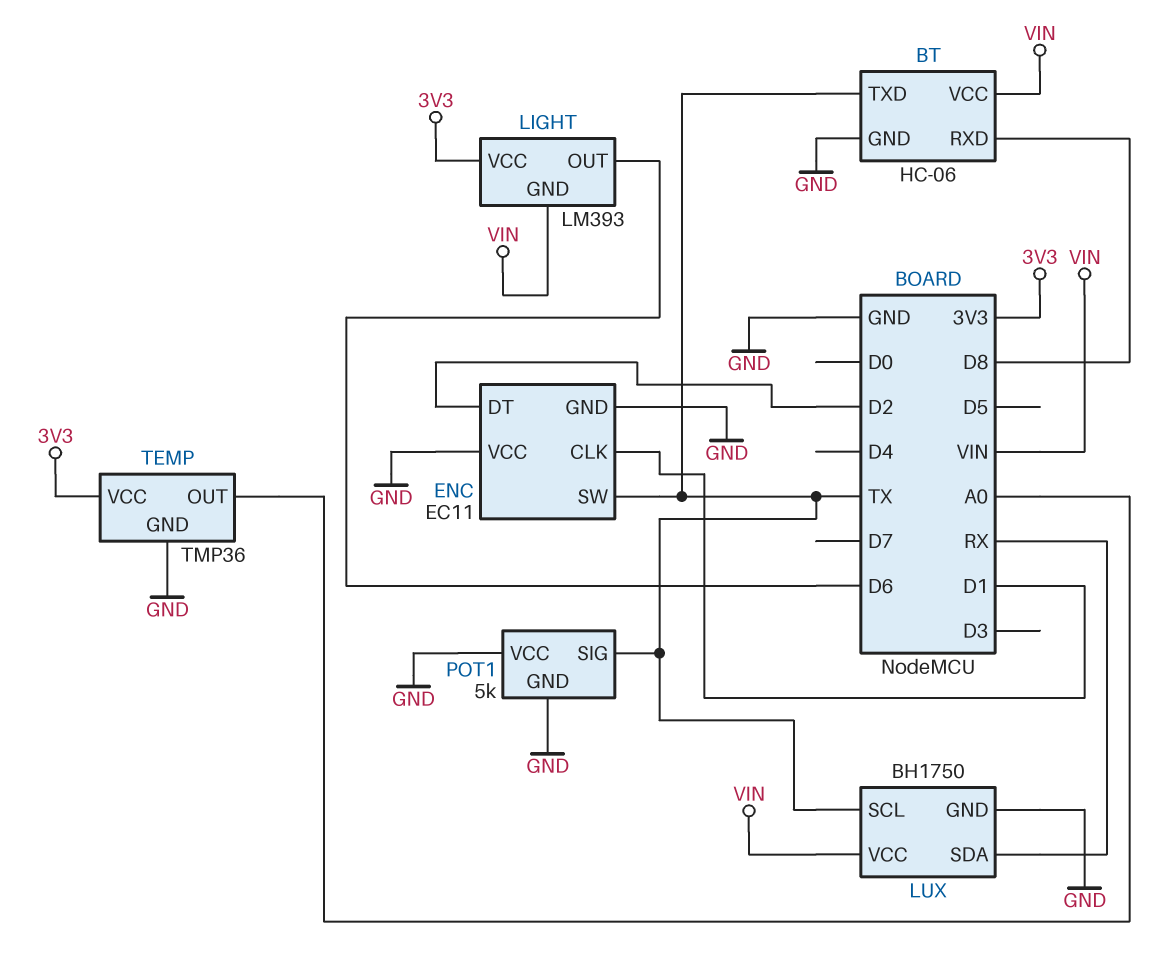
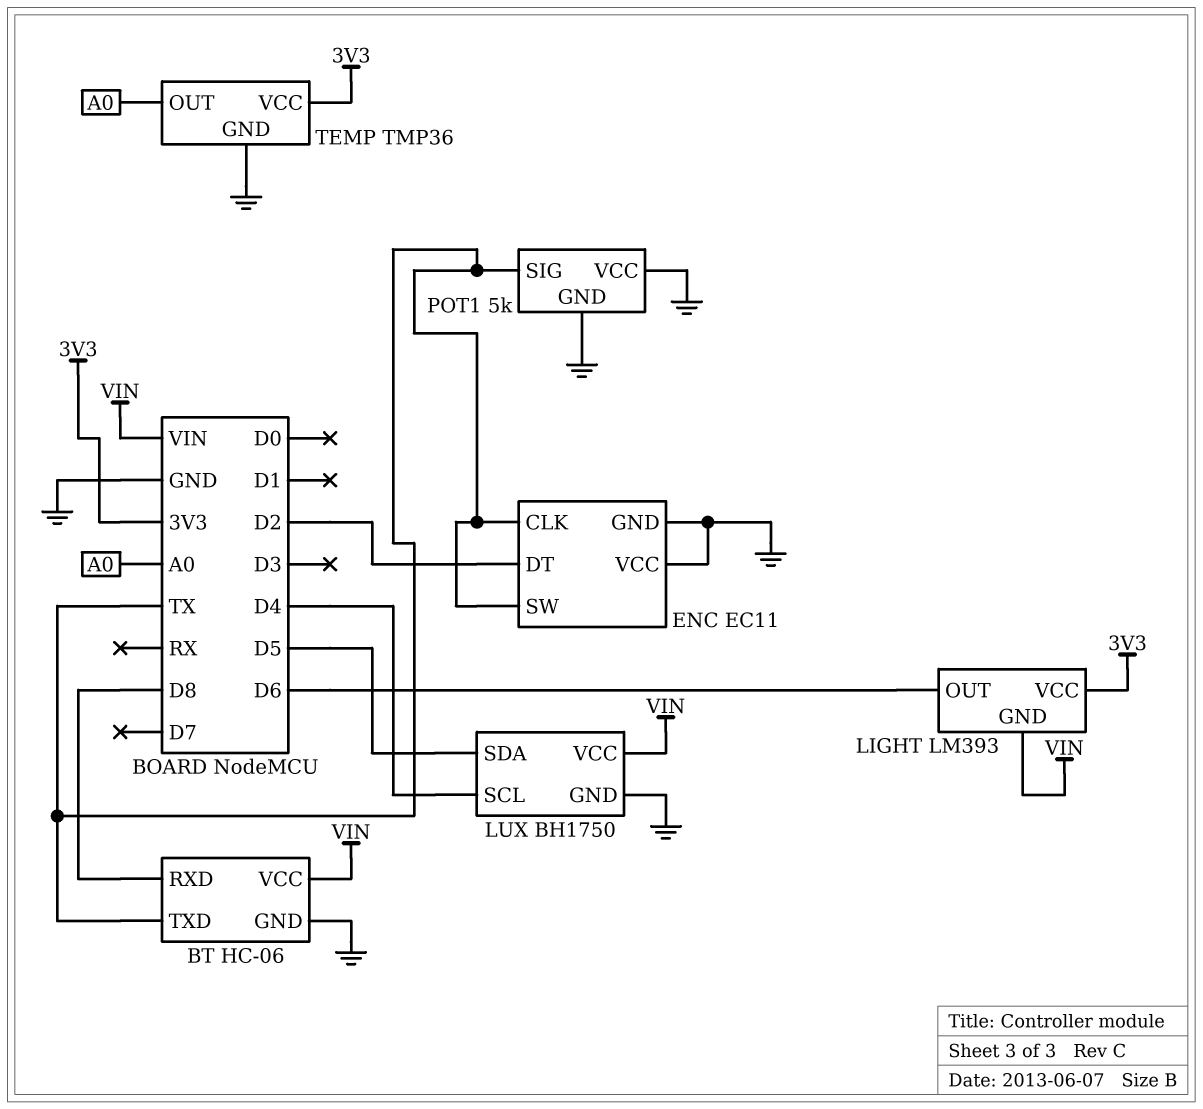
ENC pin CLK: D1 -> TX
LUX pin SCL: TX -> D4
LUX pin SDA: RX -> D5

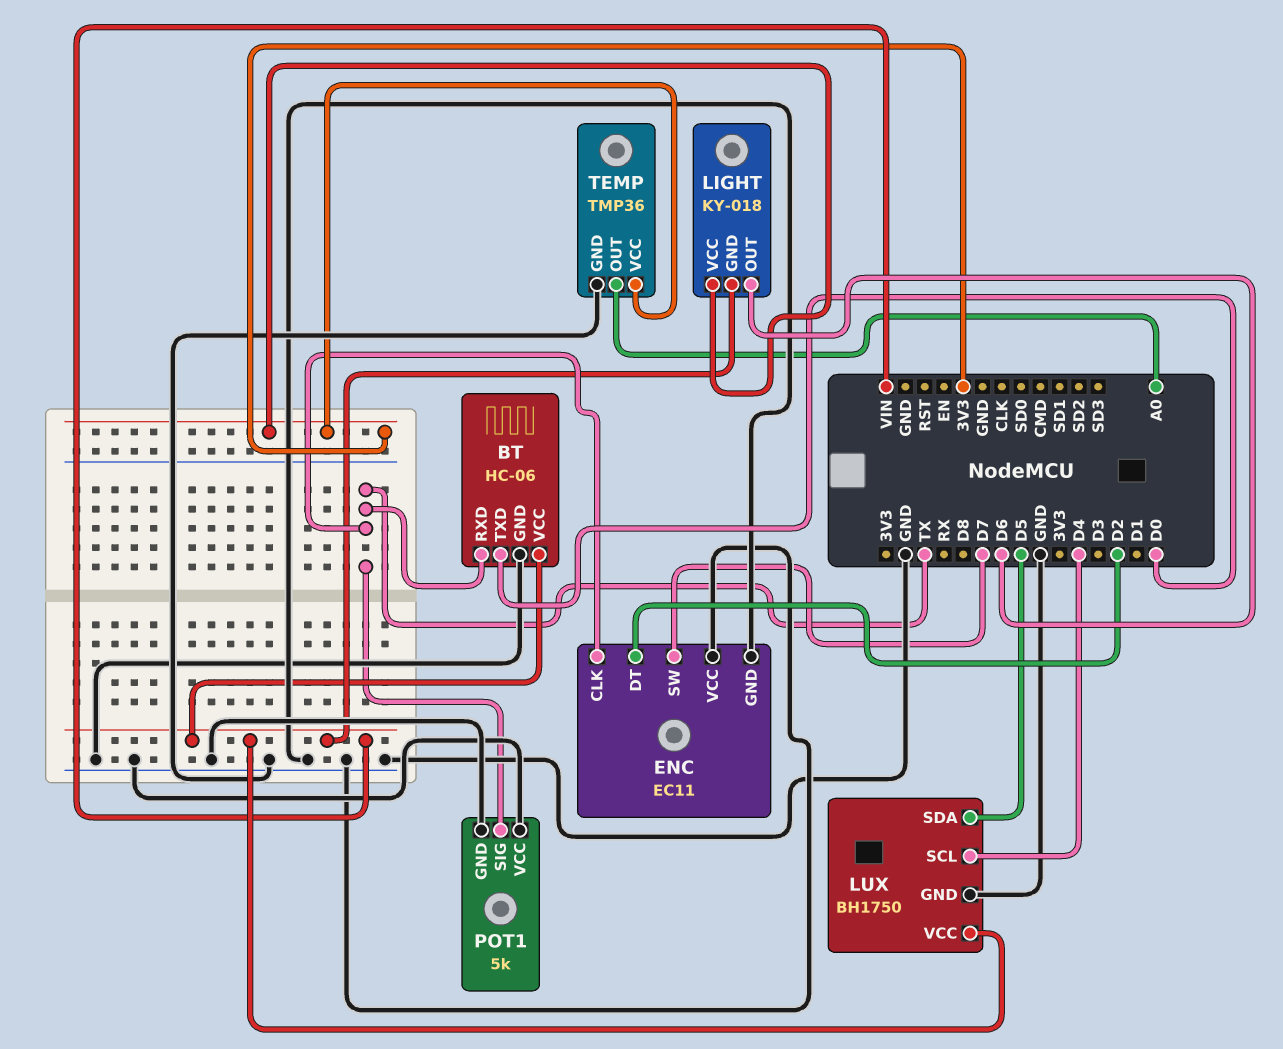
BT pin RXD: D8 -> TX
BT pin TXD: TX -> D0
ENC pin SW: TX -> D7
LIGHT: LM393 -> KY-018

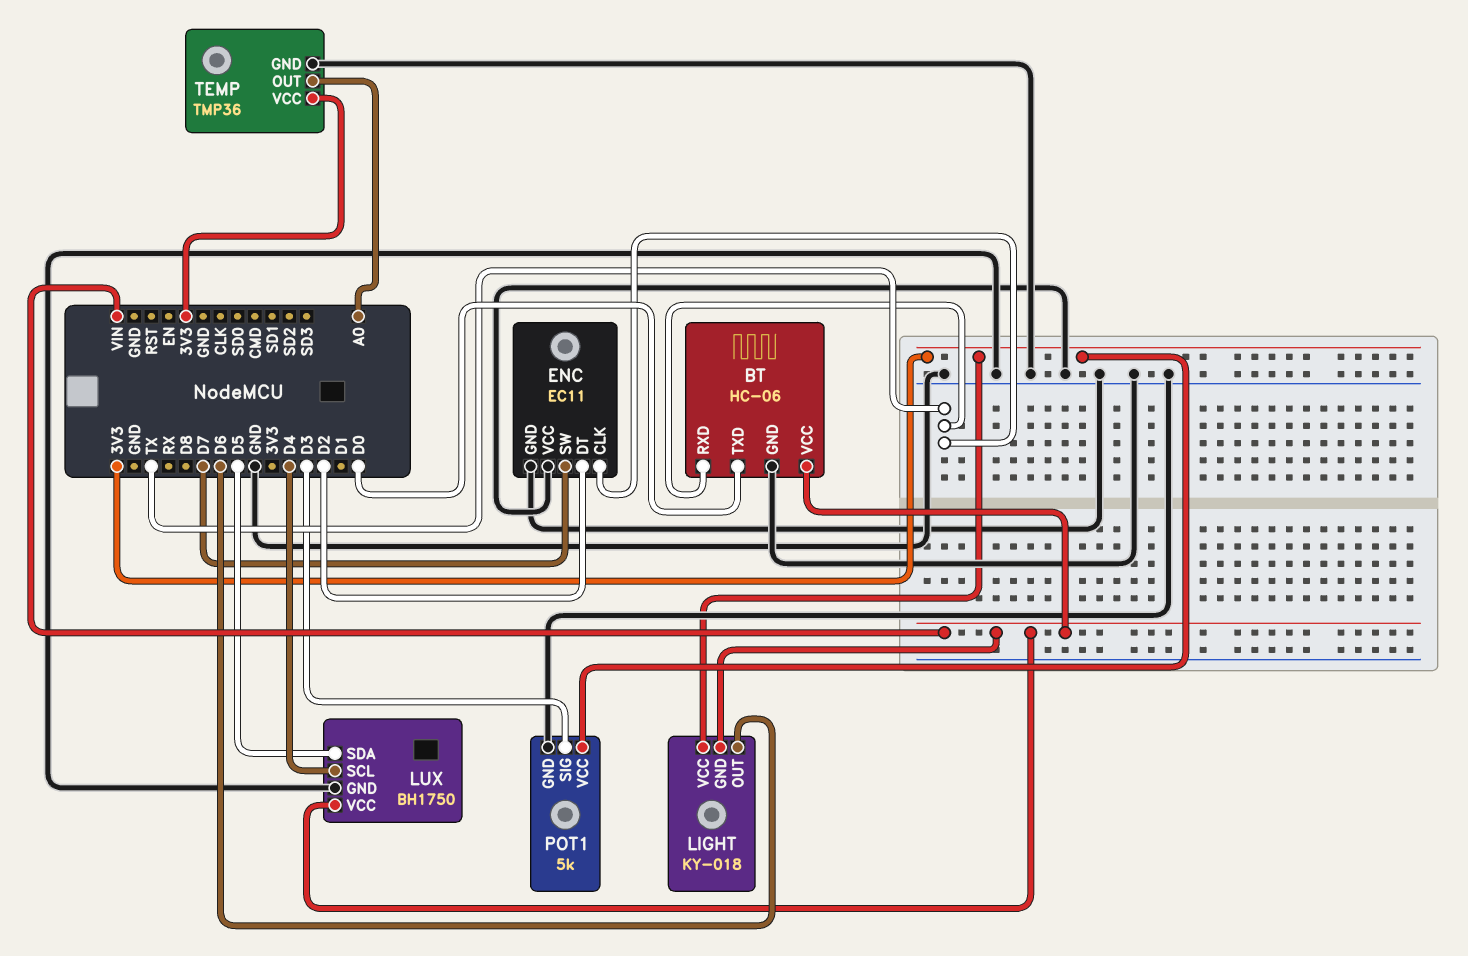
POT1 pin SIG: TX -> D3
POT1 pin VCC: GND -> 3V3

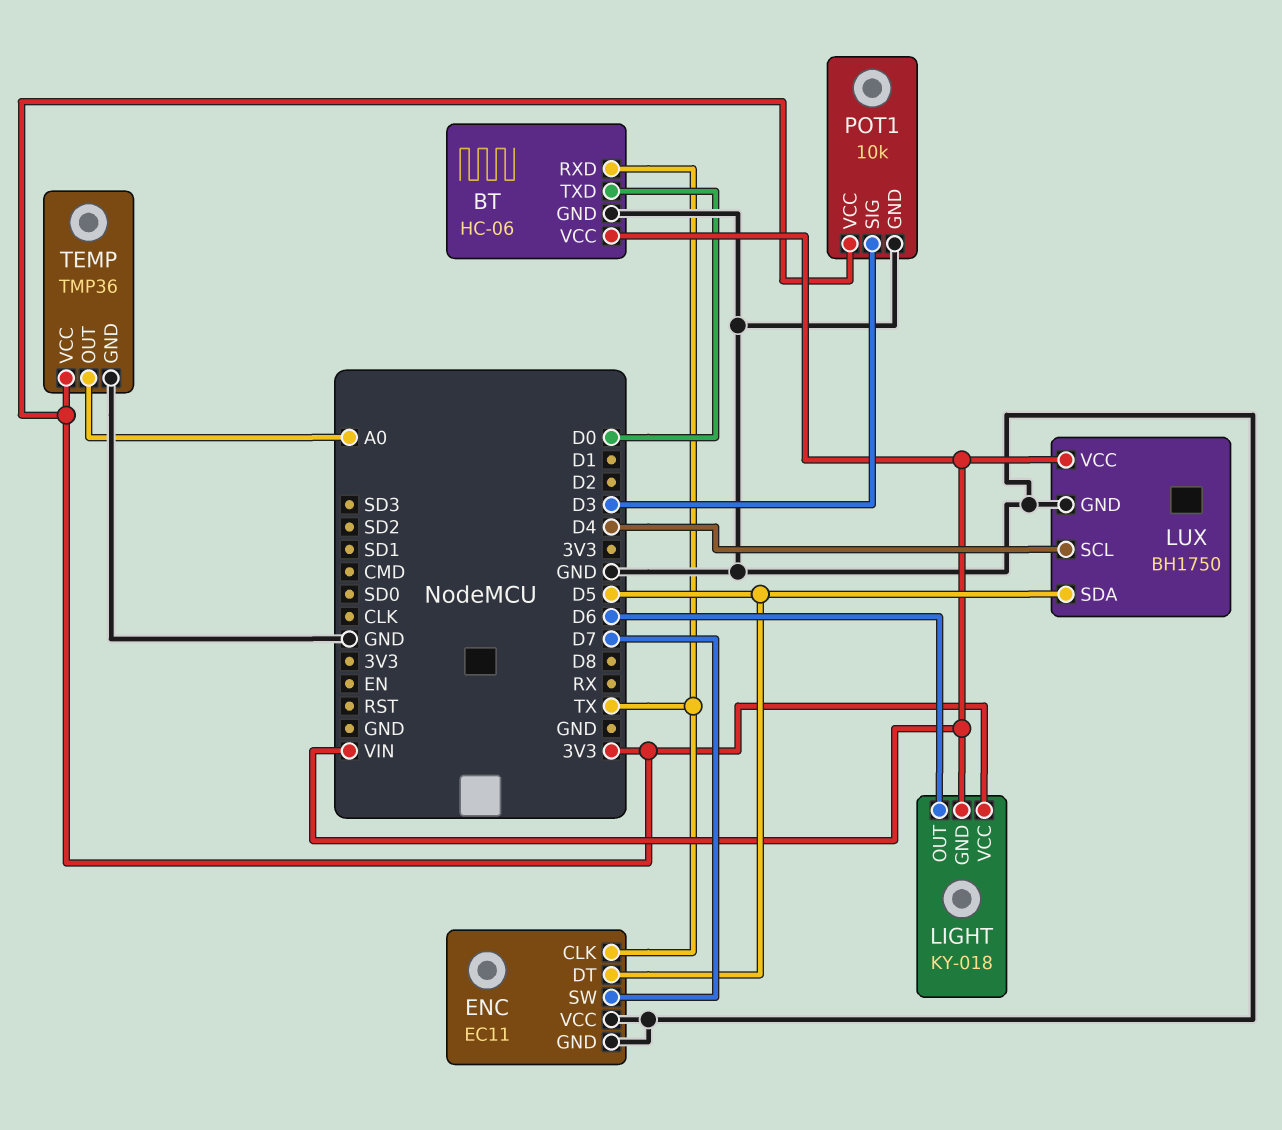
ENC pin DT: D2 -> D5
POT1: 5k -> 10k

